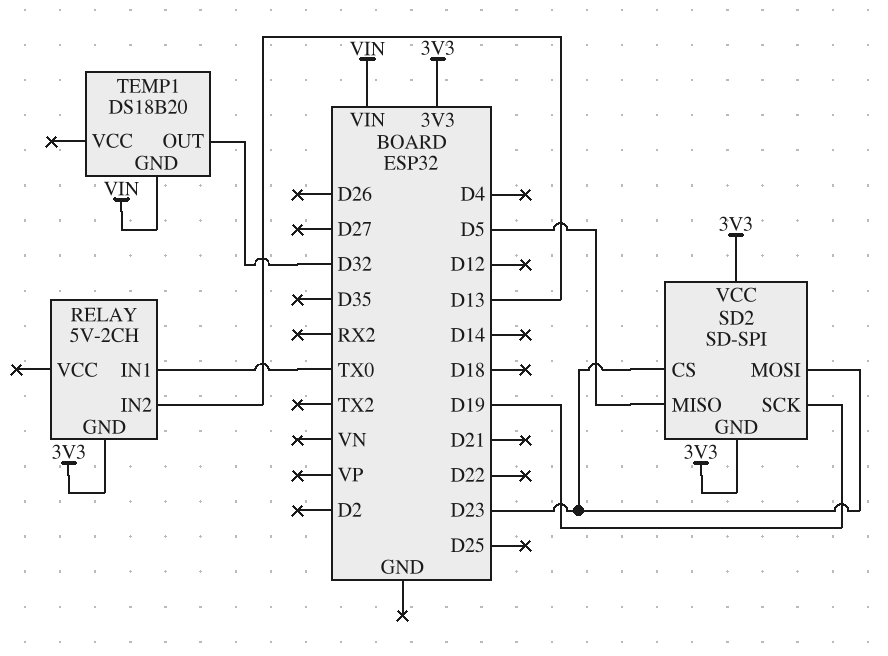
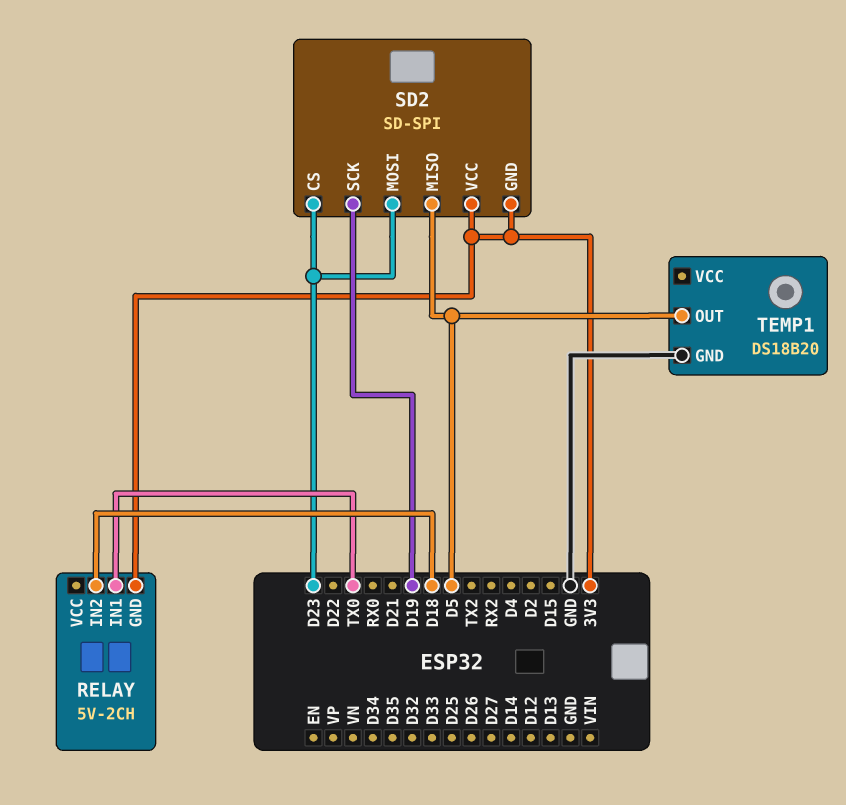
RELAY pin IN2: D13 -> D18
TEMP1 pin GND: VIN -> GND
TEMP1 pin OUT: D32 -> D5

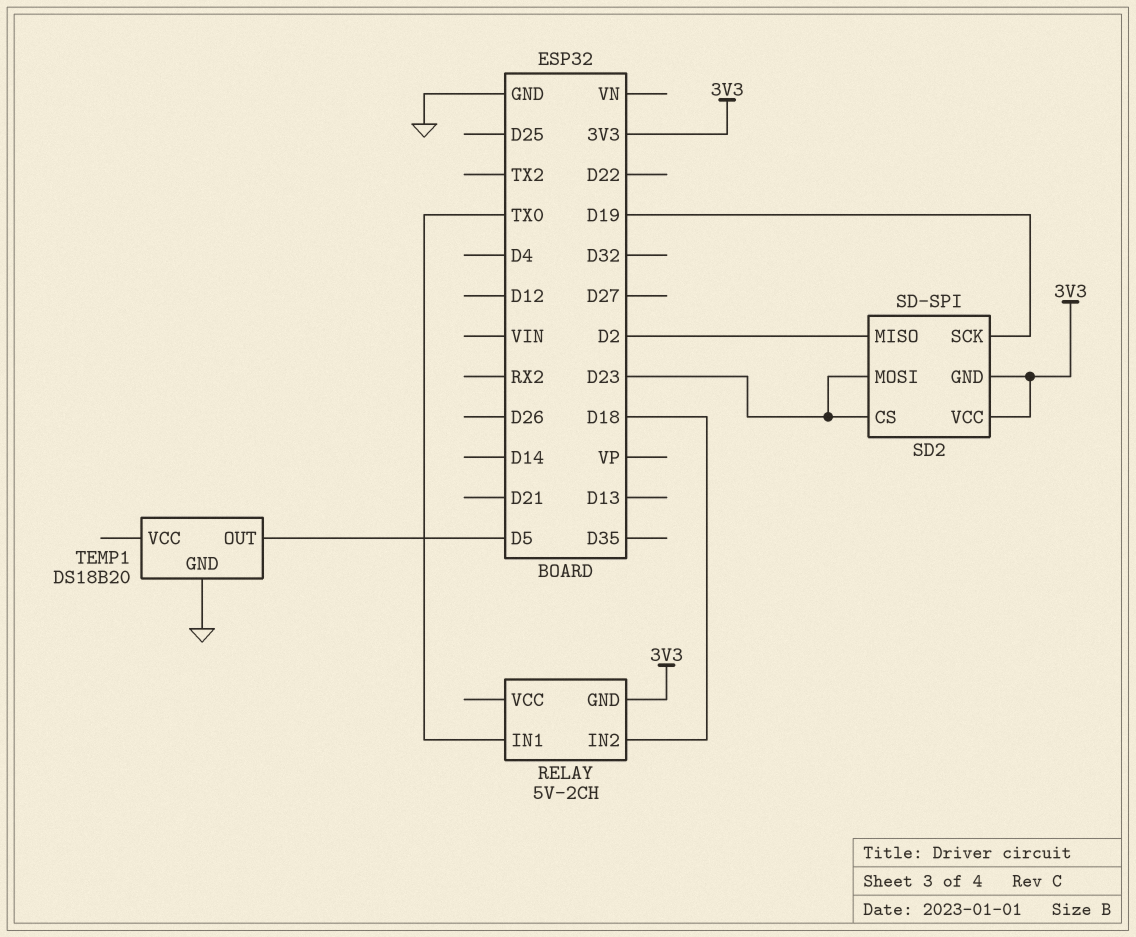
SD2 pin MISO: D5 -> D2

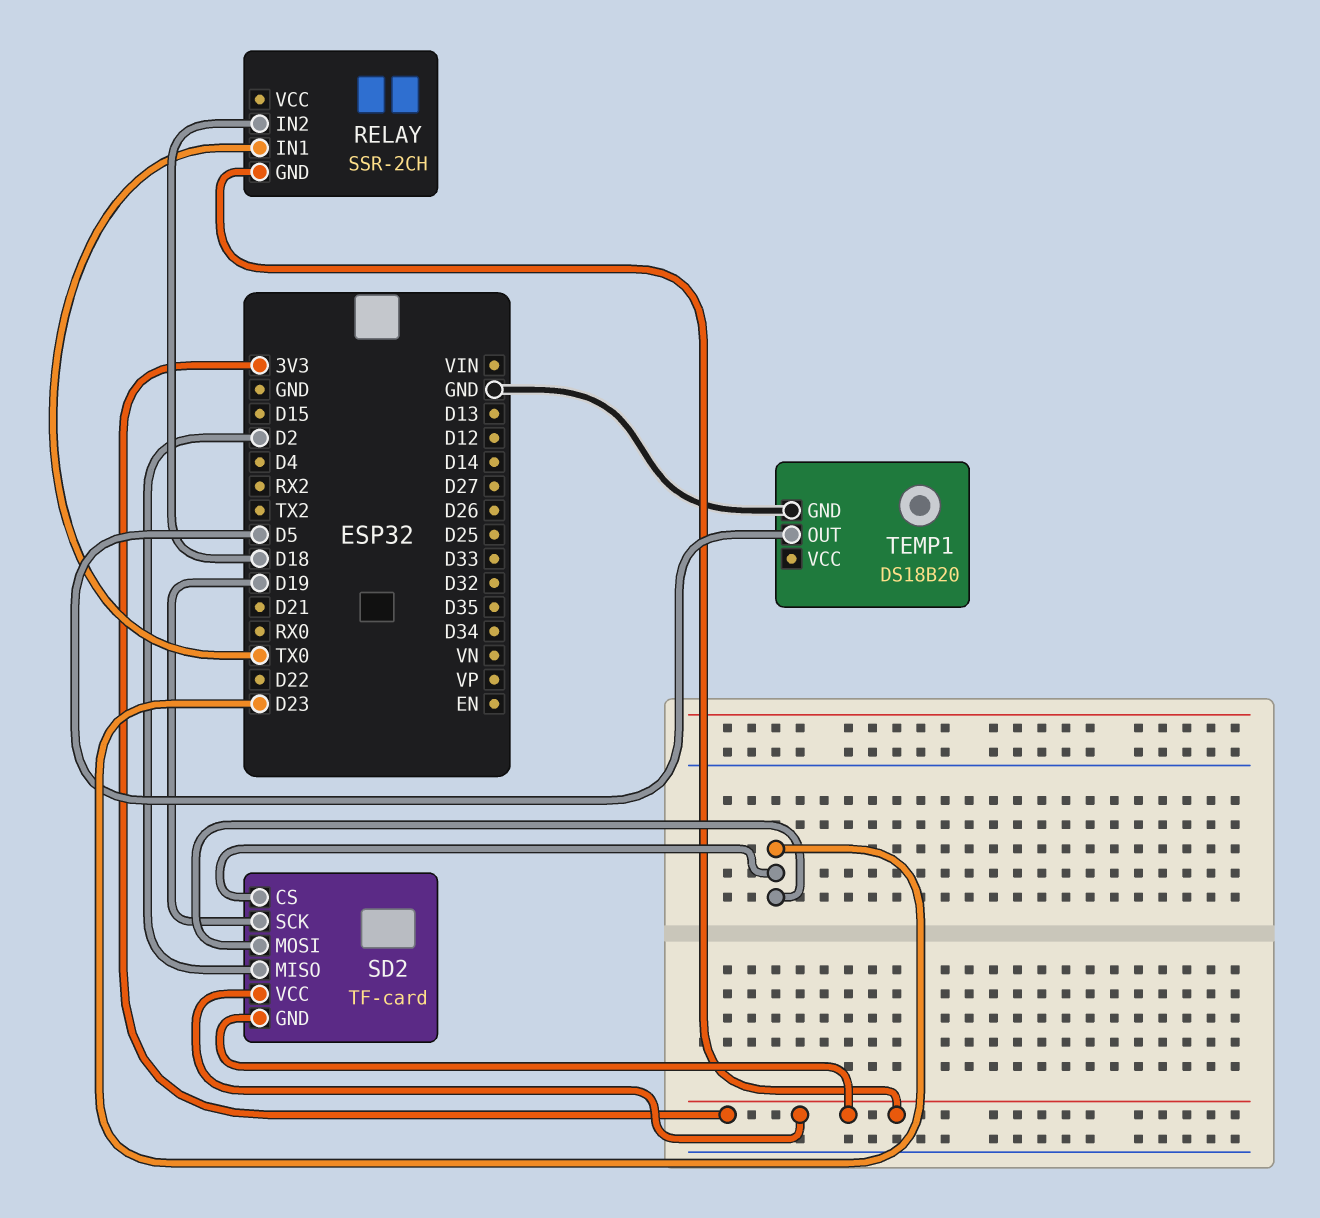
RELAY: 5V-2CH -> SSR-2CH
SD2: SD-SPI -> TF-card

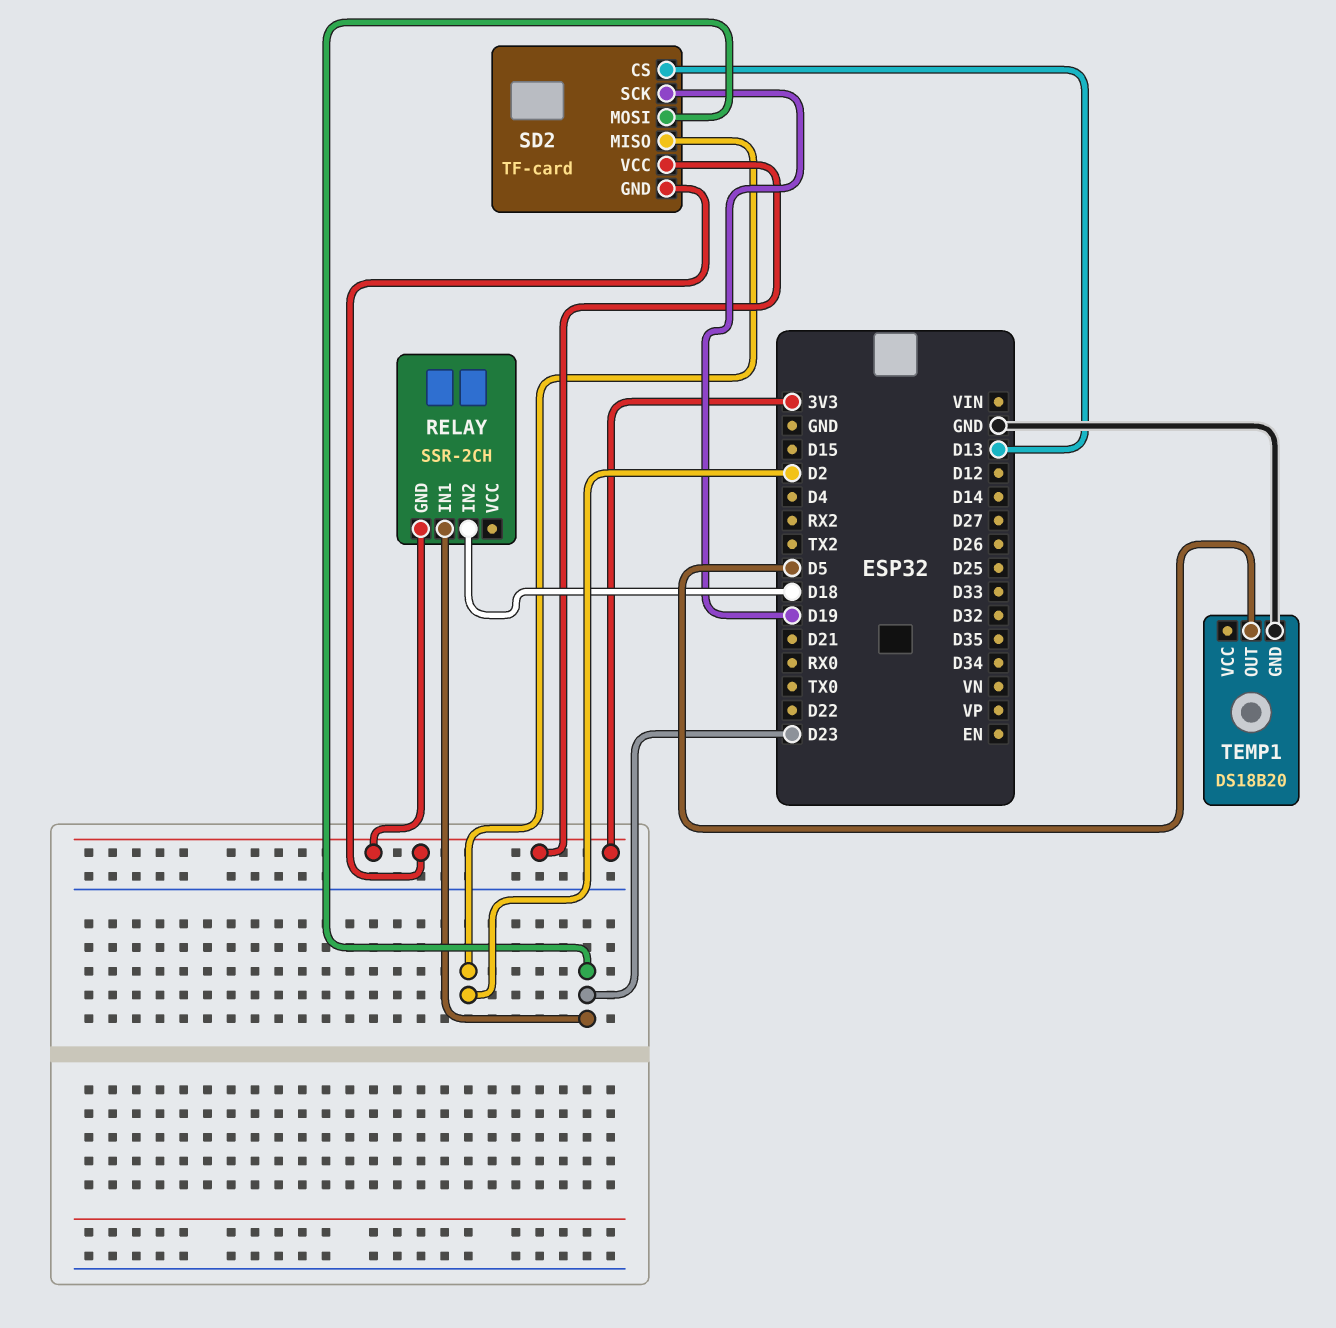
RELAY pin IN1: TX0 -> D23
SD2 pin CS: D23 -> D13

